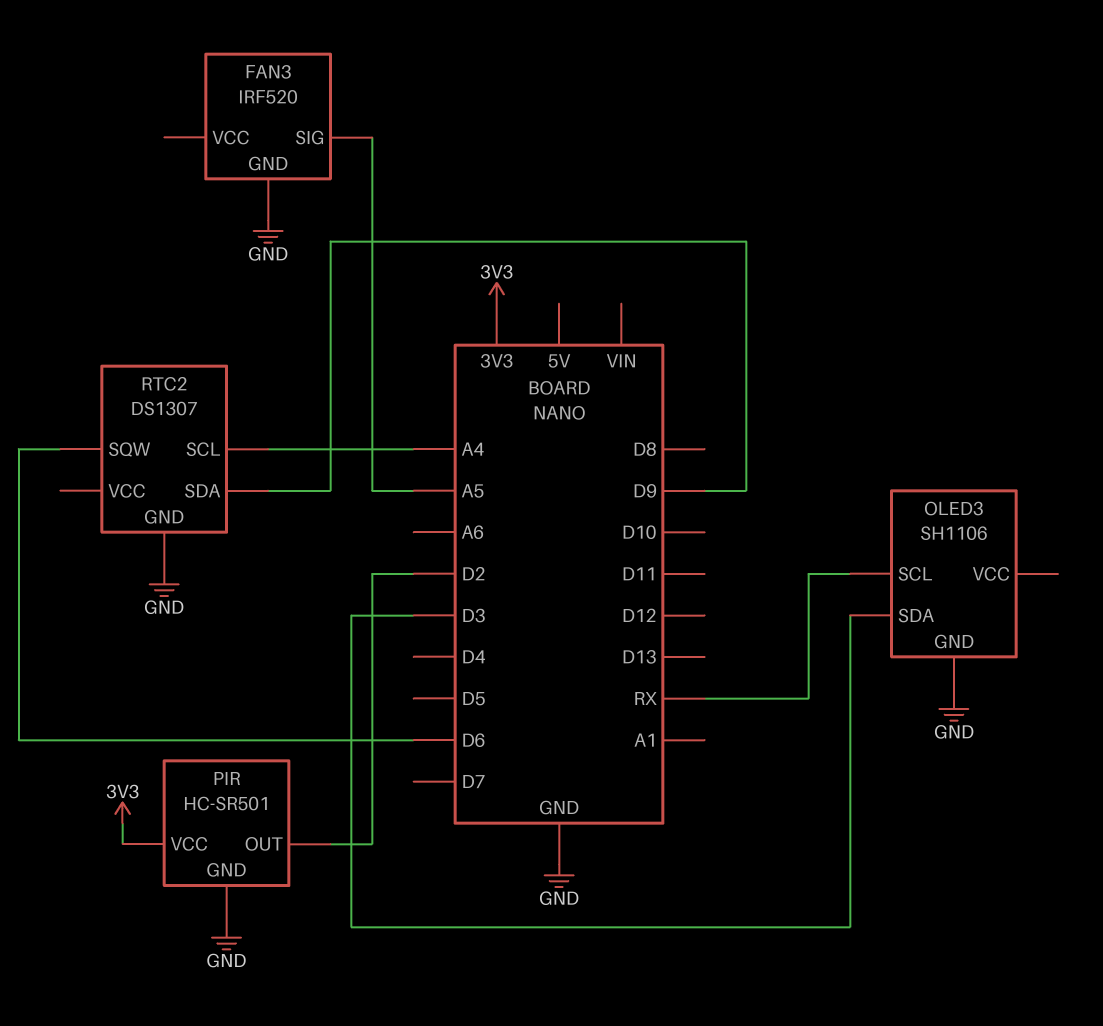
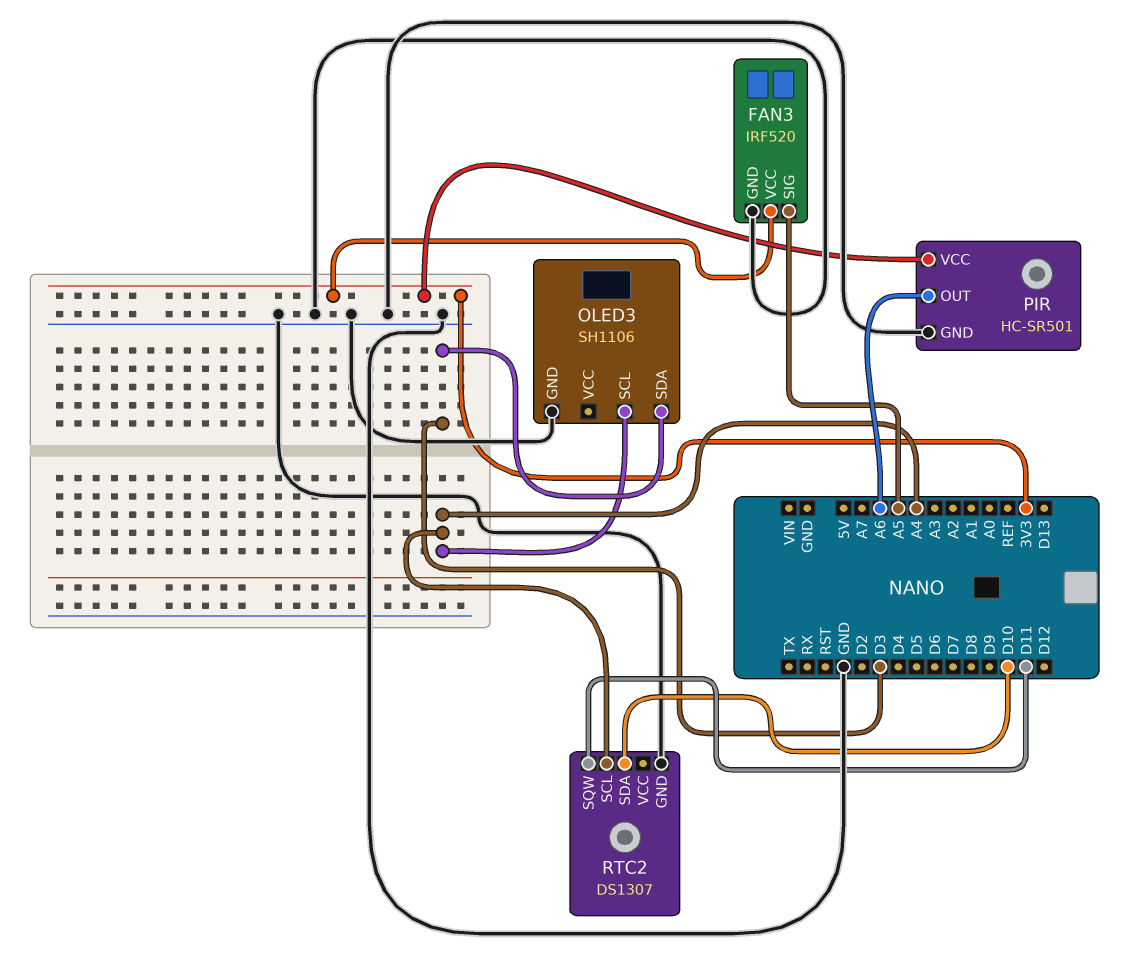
FAN3 pin VCC: none -> 3V3
OLED3 pin SCL: RX -> A4
PIR pin OUT: D2 -> A6
RTC2 pin SDA: D9 -> D10
RTC2 pin SQW: D6 -> D11

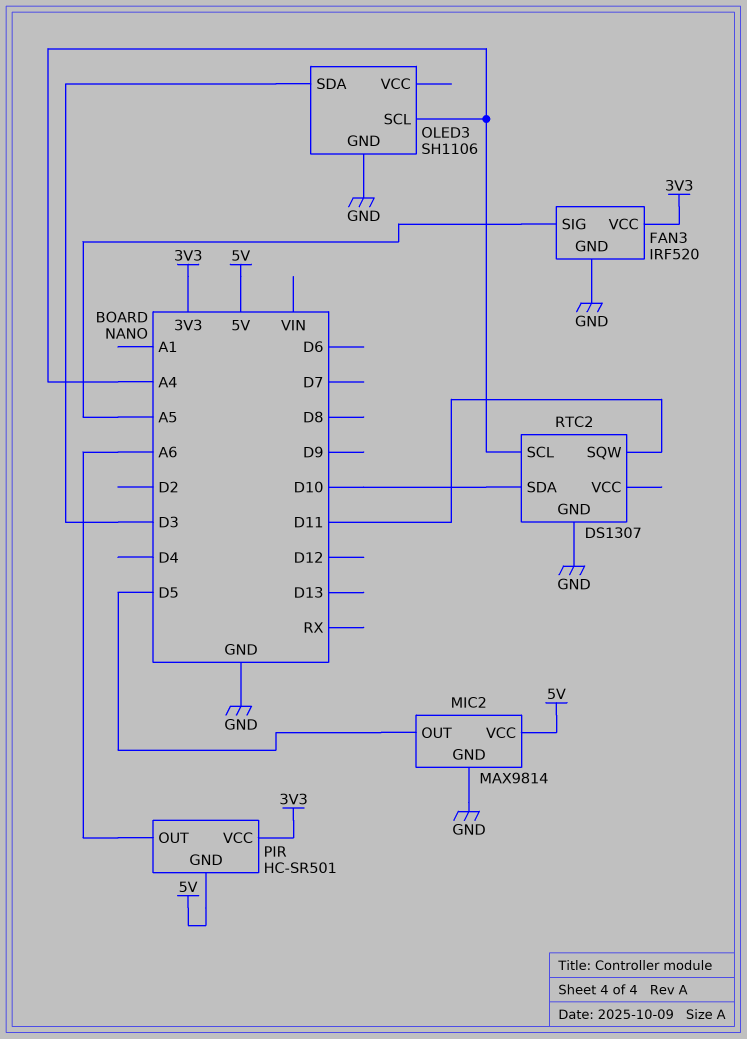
MIC2: none -> MAX9814
MIC2 pin GND: none -> GND
MIC2 pin OUT: none -> D5
MIC2 pin VCC: none -> 5V
PIR pin GND: GND -> 5V

